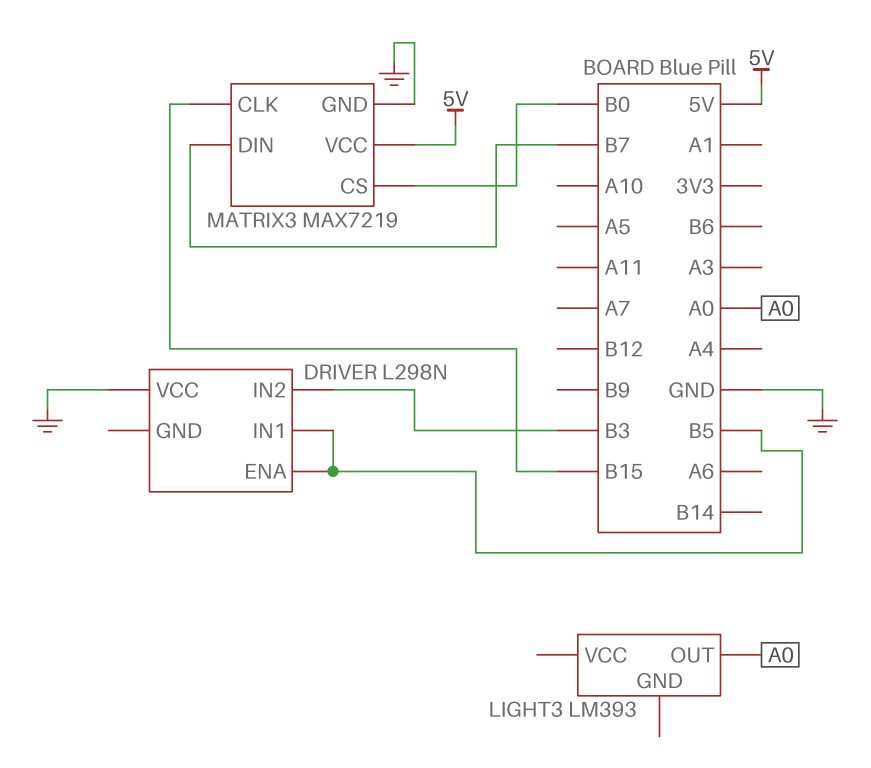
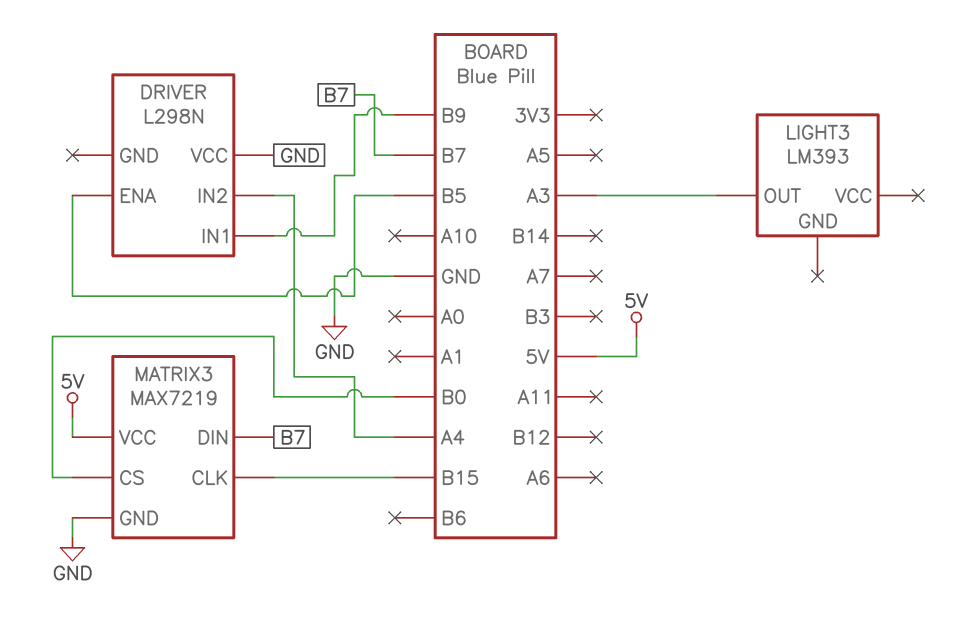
DRIVER pin IN1: B5 -> B9
DRIVER pin IN2: B3 -> A4
LIGHT3 pin OUT: A0 -> A3

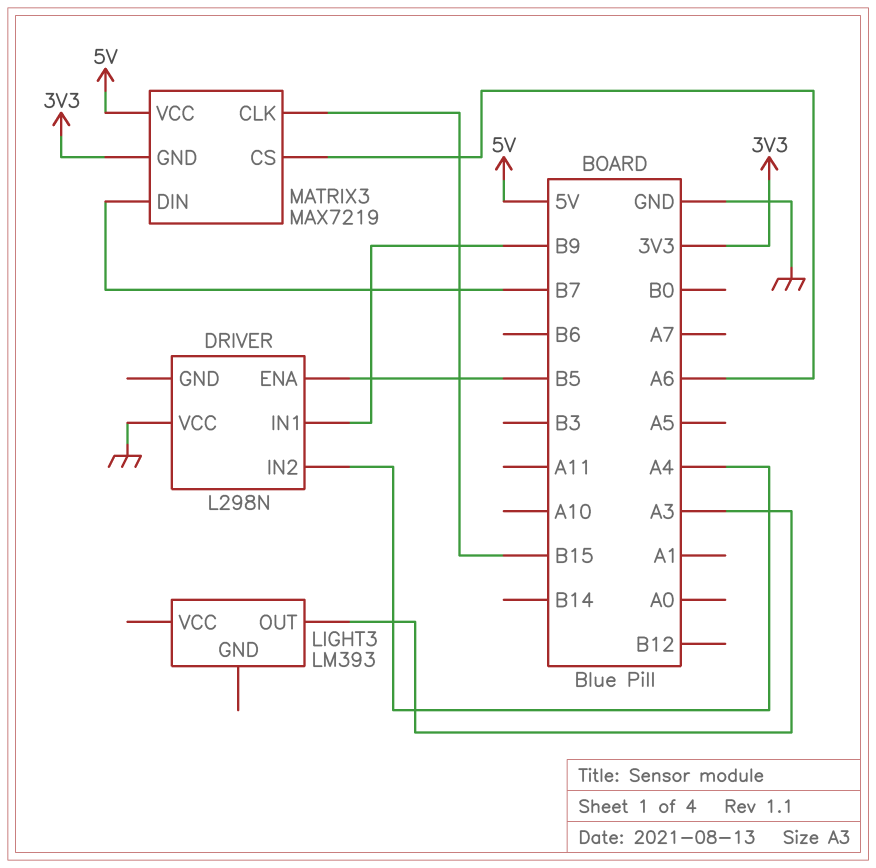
MATRIX3 pin CS: B0 -> A6
MATRIX3 pin GND: GND -> 3V3

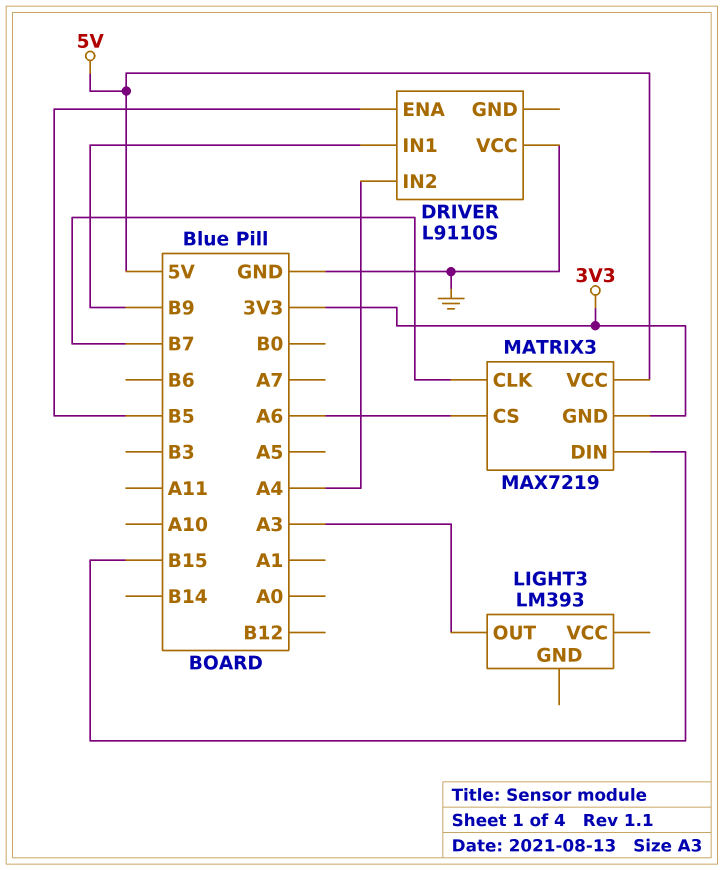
DRIVER: L298N -> L9110S
MATRIX3 pin CLK: B15 -> B7
MATRIX3 pin DIN: B7 -> B15

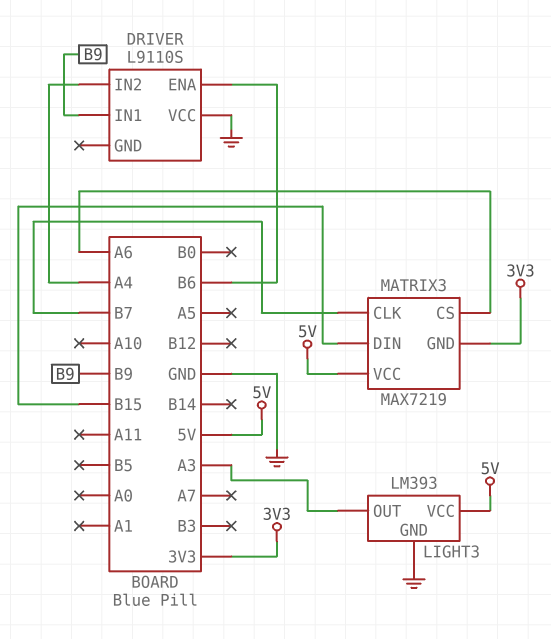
DRIVER pin ENA: B5 -> B6
LIGHT3 pin GND: none -> GND
LIGHT3 pin VCC: none -> 5V

